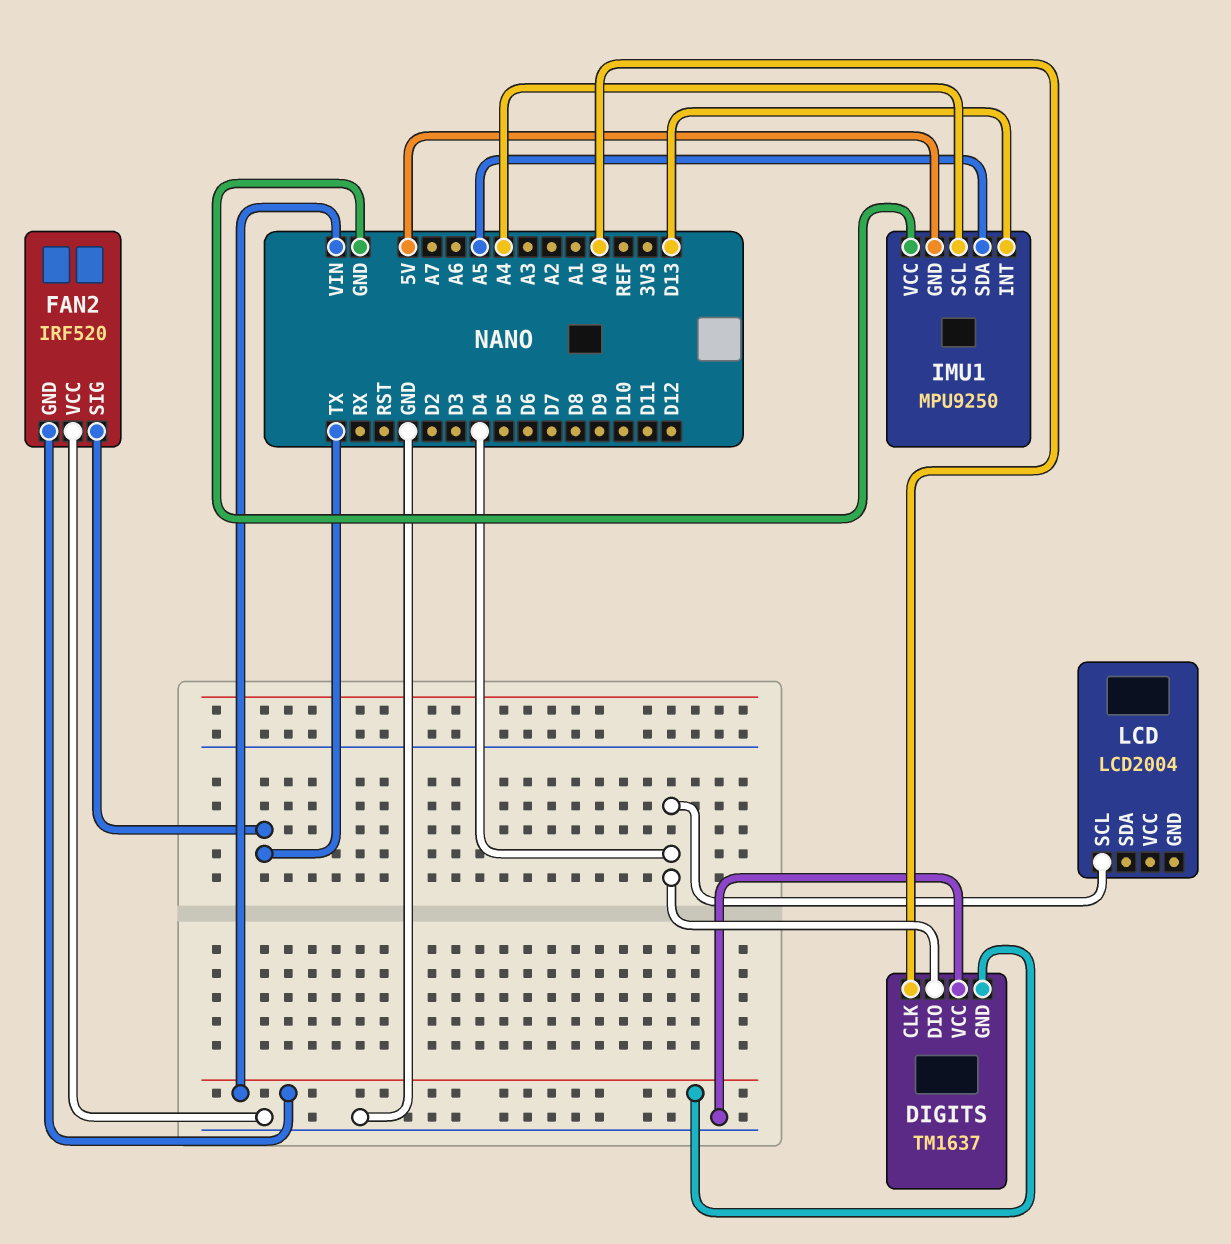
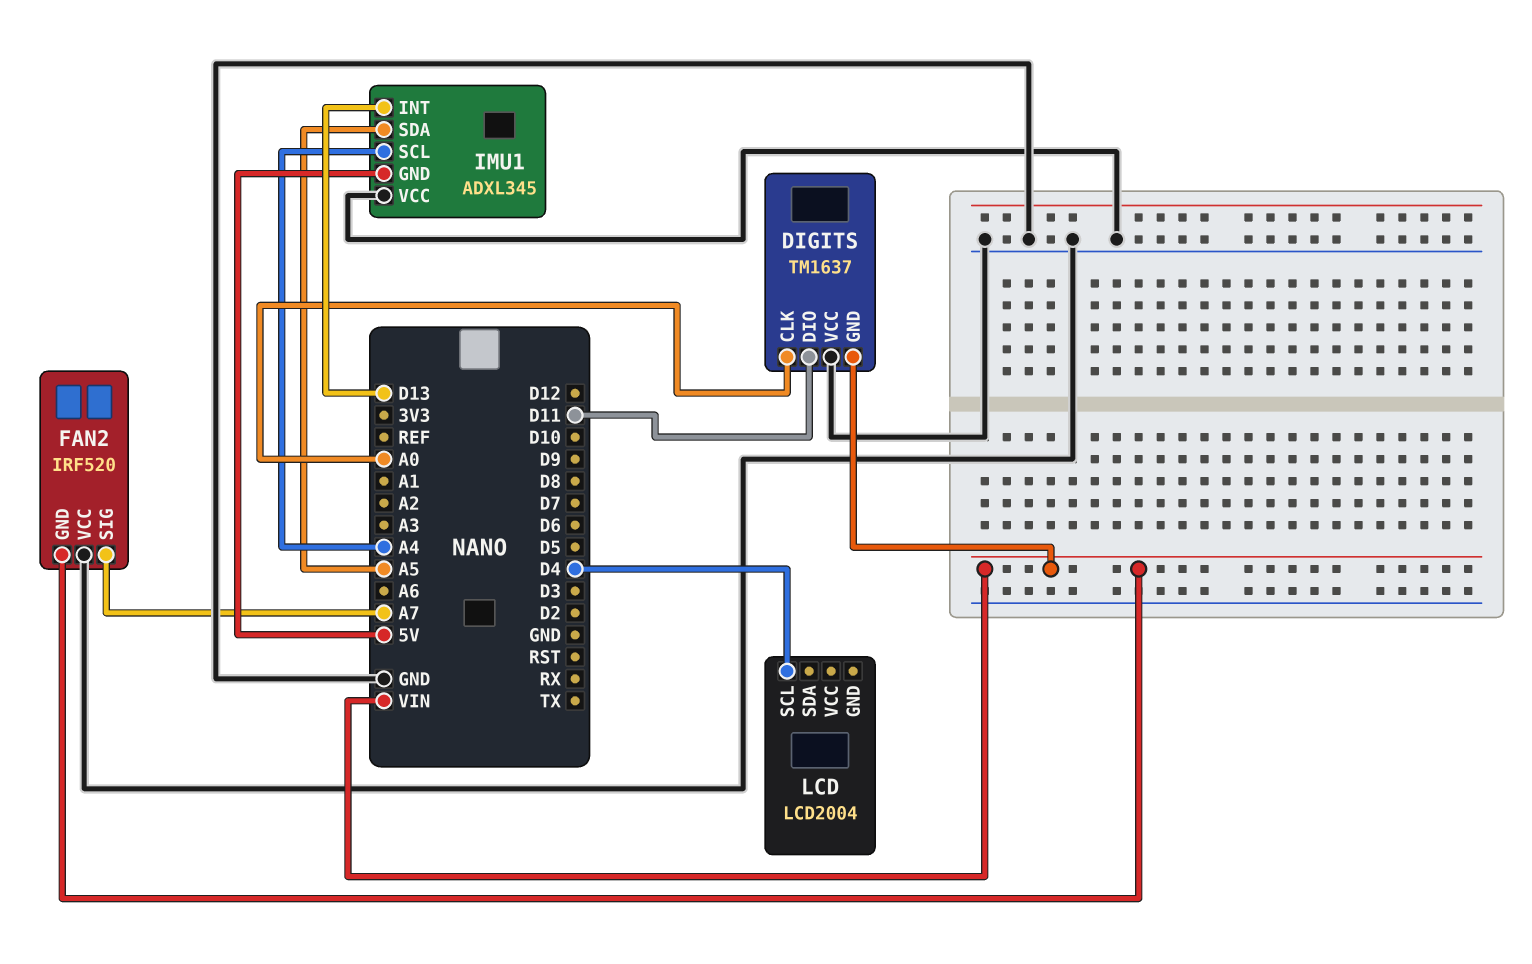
DIGITS pin DIO: D4 -> D11
FAN2 pin SIG: TX -> A7
IMU1: MPU9250 -> ADXL345

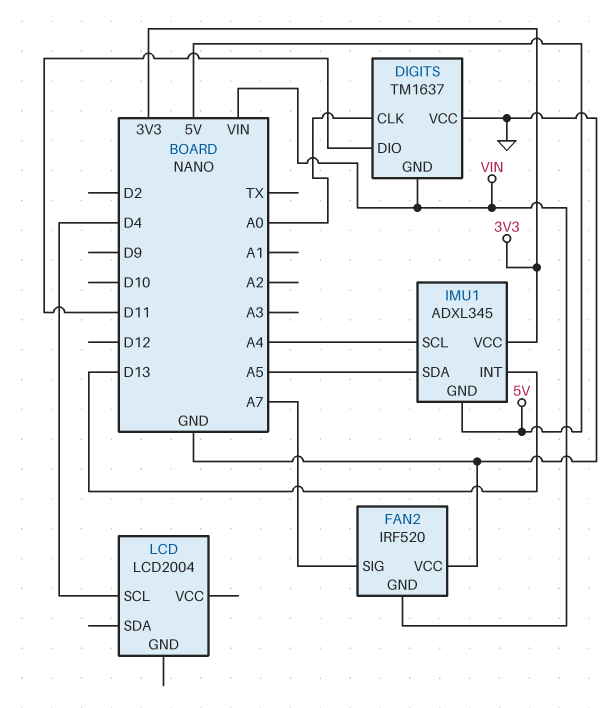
IMU1 pin VCC: GND -> 3V3

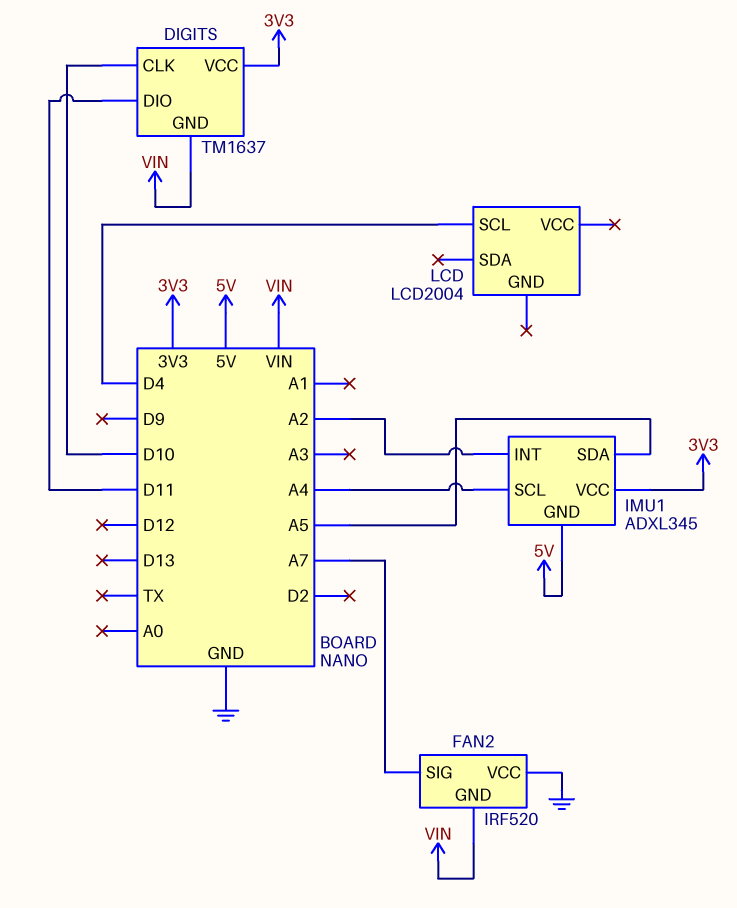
DIGITS pin CLK: A0 -> D10
DIGITS pin VCC: GND -> 3V3
IMU1 pin INT: D13 -> A2

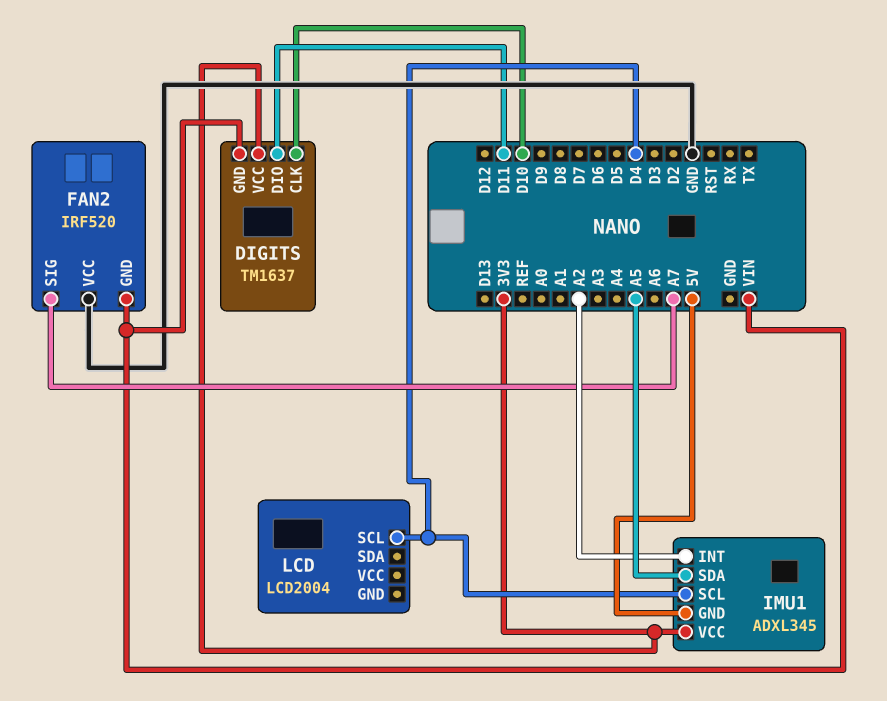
IMU1 pin SCL: A4 -> D4

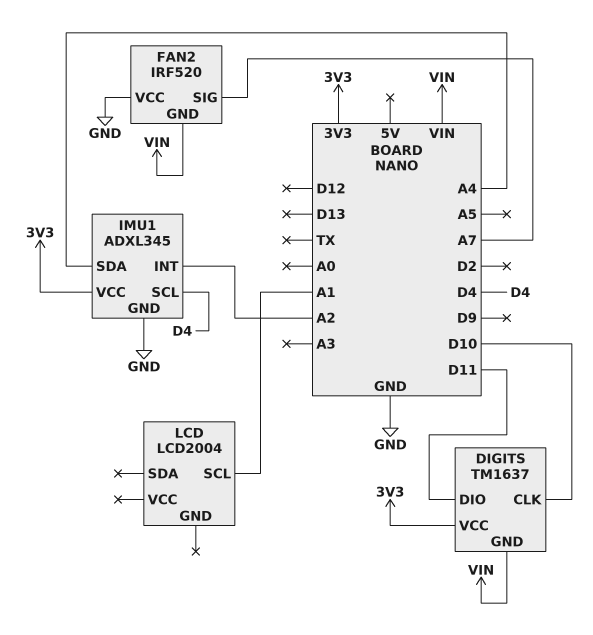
IMU1 pin GND: 5V -> GND
IMU1 pin SDA: A5 -> A4
LCD pin SCL: D4 -> A1

